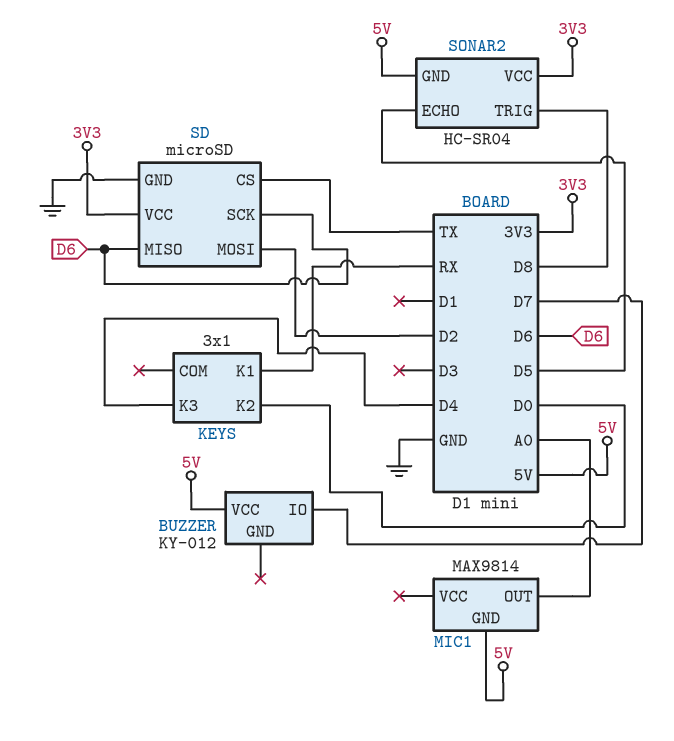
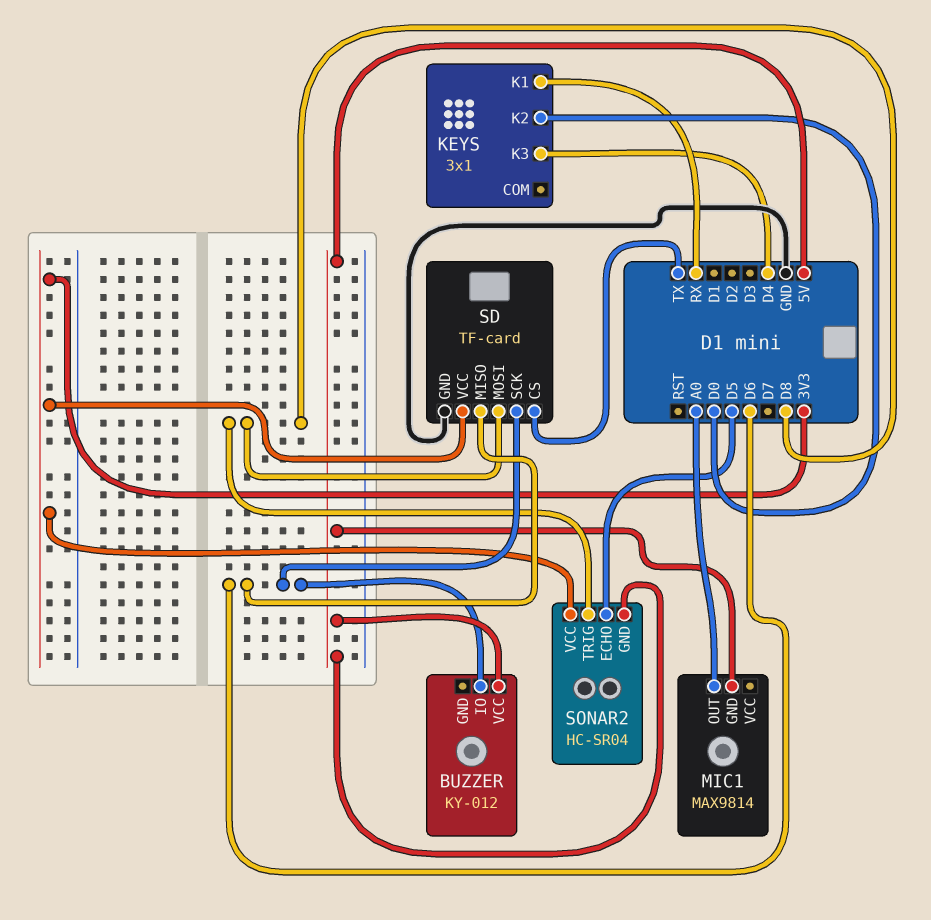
BUZZER pin IO: D7 -> D6
SD: microSD -> TF-card
SD pin MOSI: D2 -> D8

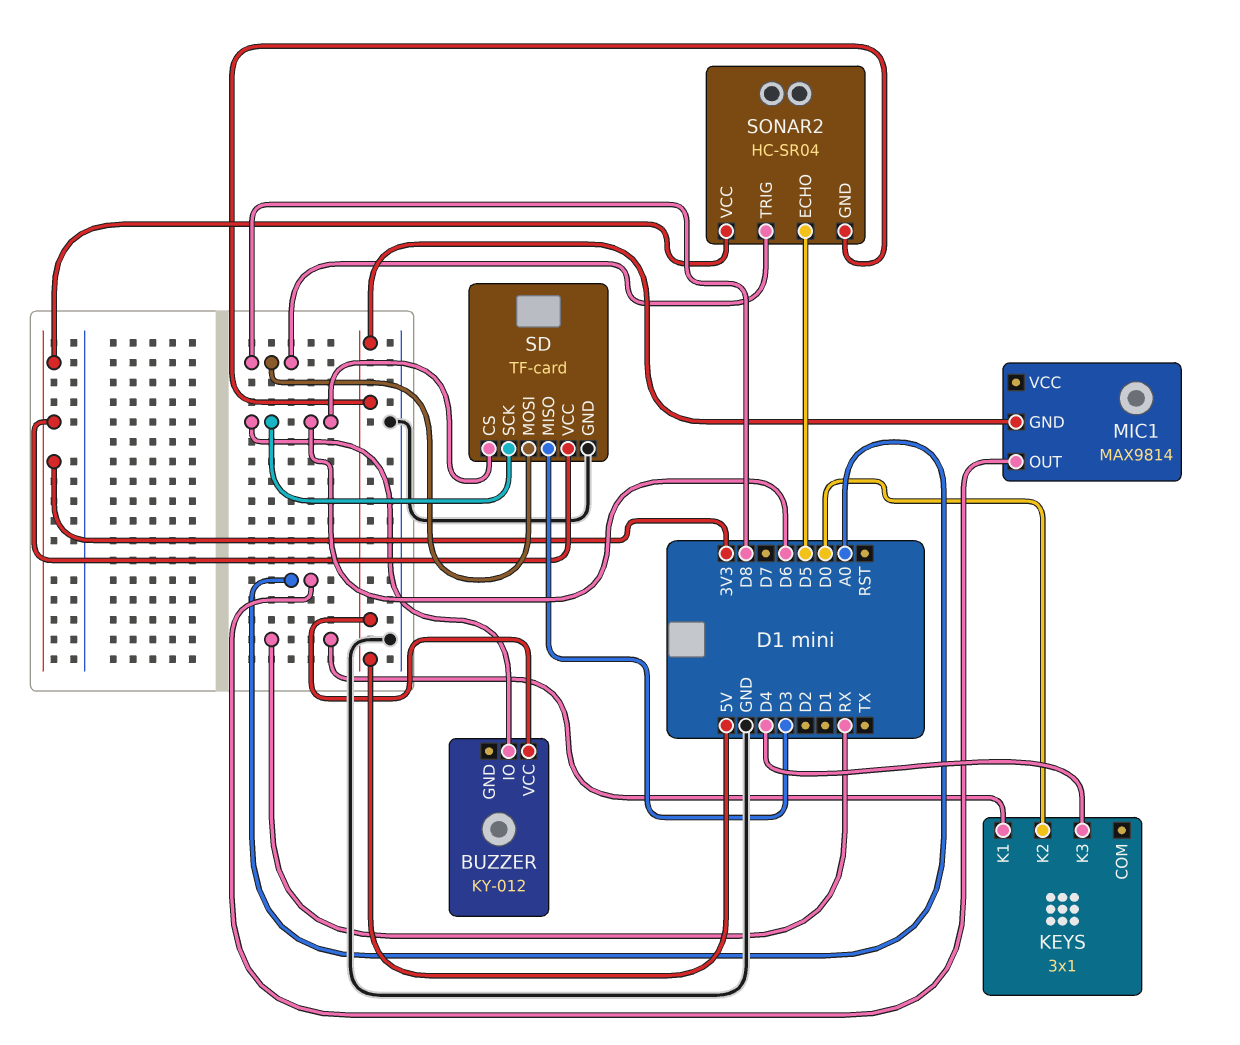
SD pin CS: TX -> D6
SD pin MISO: D6 -> D3

